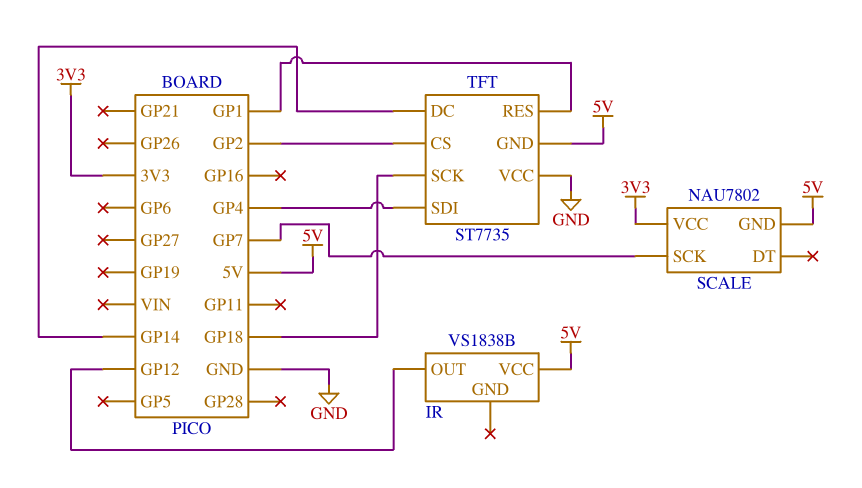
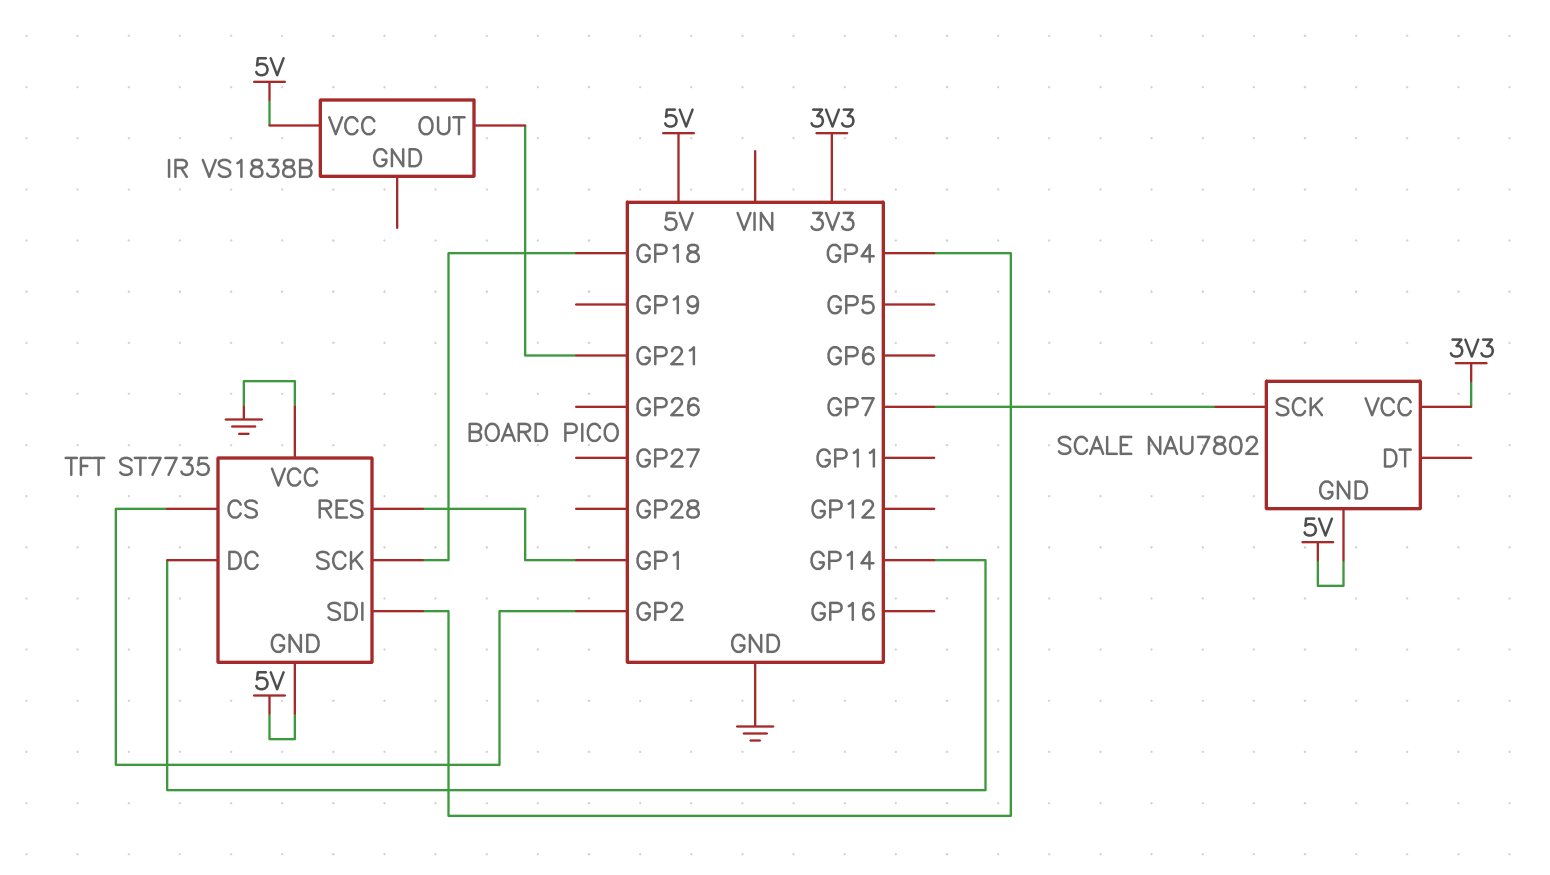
IR pin OUT: GP12 -> GP21

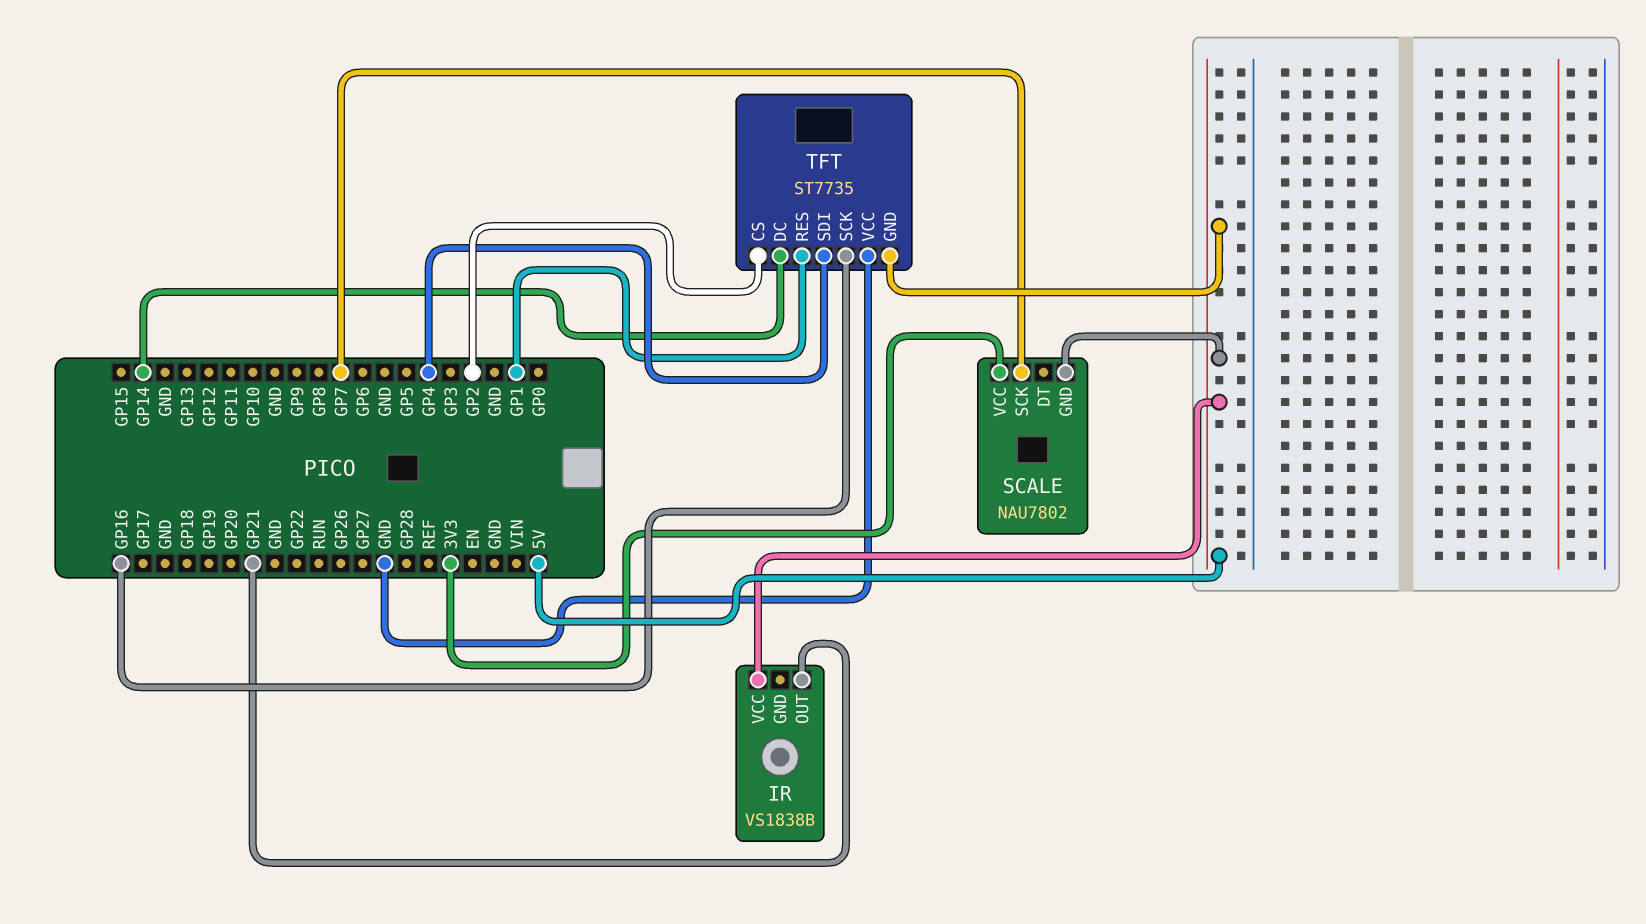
TFT pin SCK: GP18 -> GP16

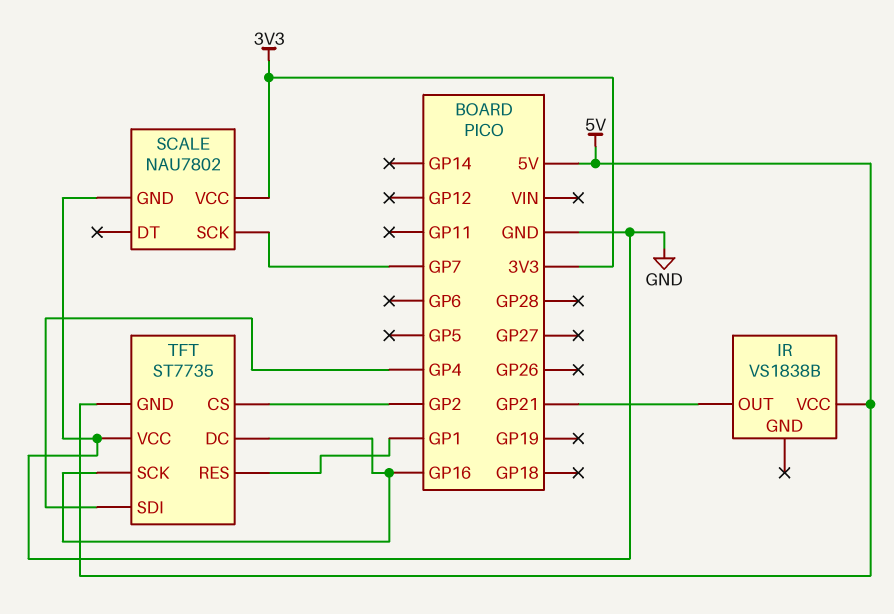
SCALE pin GND: 5V -> GND
TFT pin DC: GP14 -> GP16

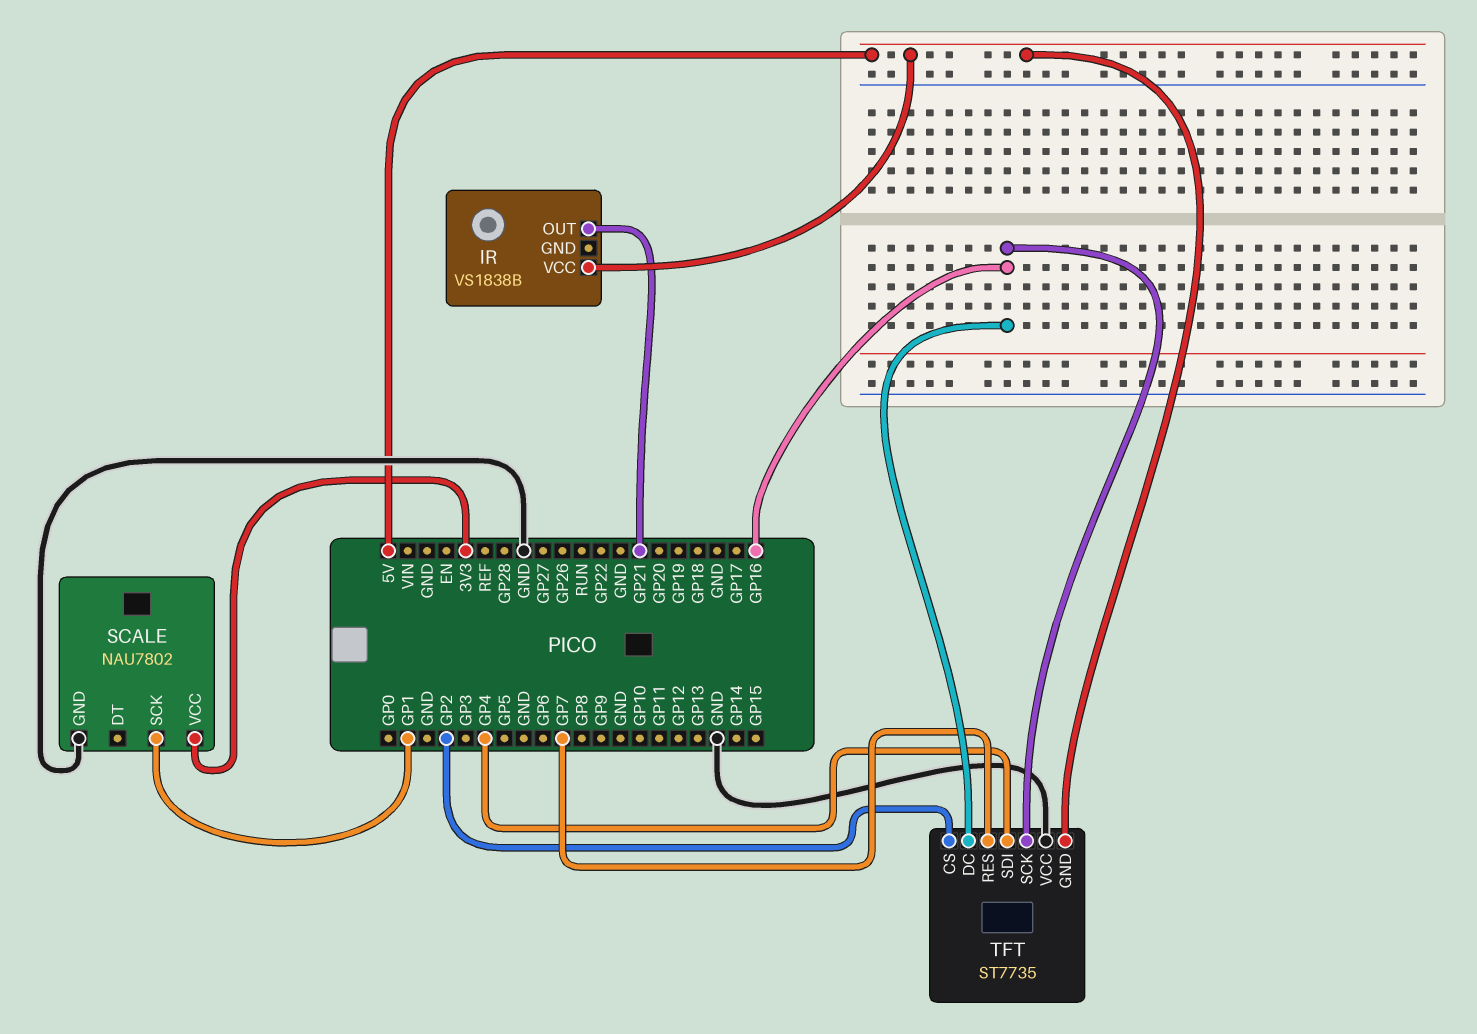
SCALE pin SCK: GP7 -> GP1
TFT pin RES: GP1 -> GP7

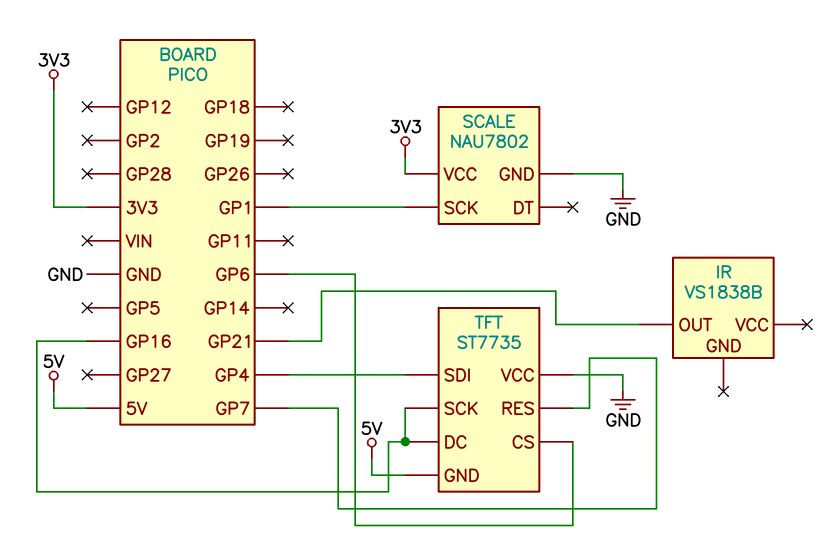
IR pin VCC: 5V -> none
TFT pin CS: GP2 -> GP6

